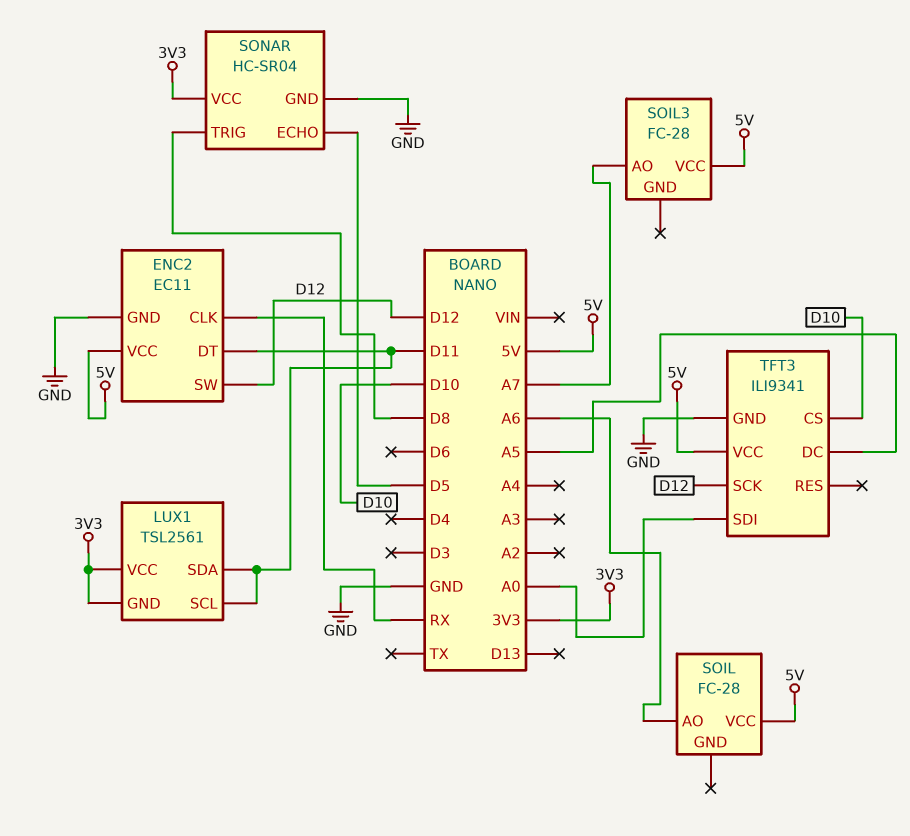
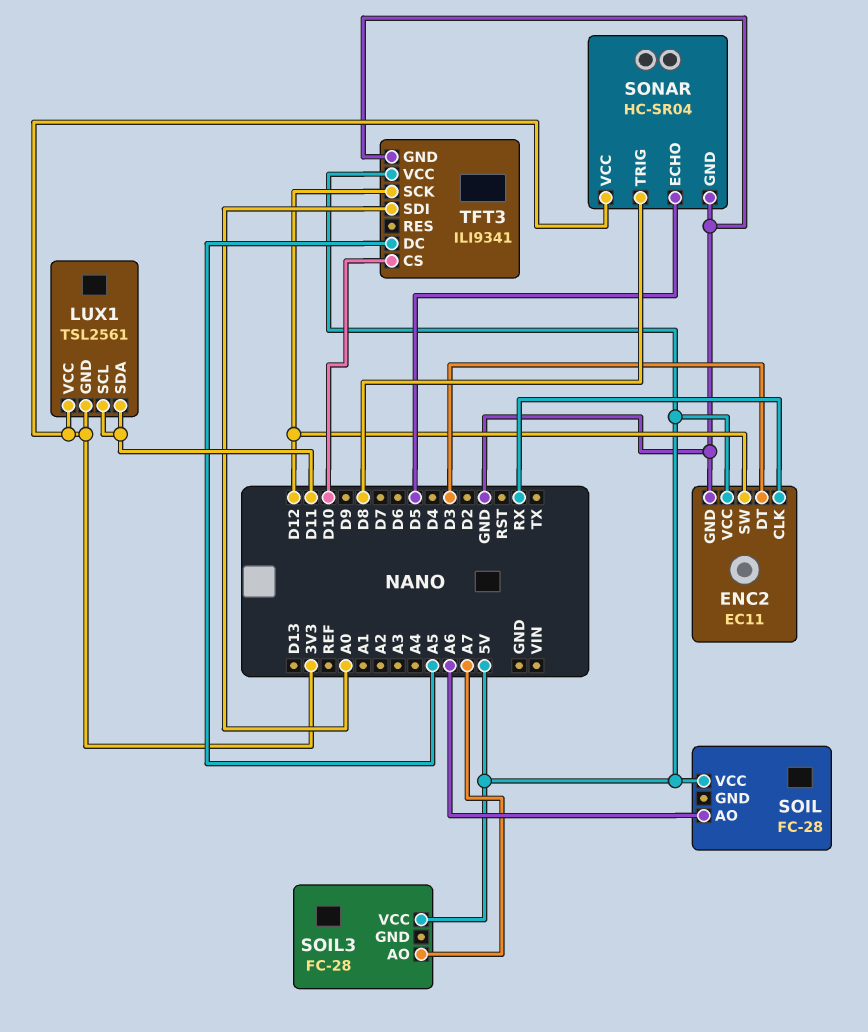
ENC2 pin DT: D11 -> D3

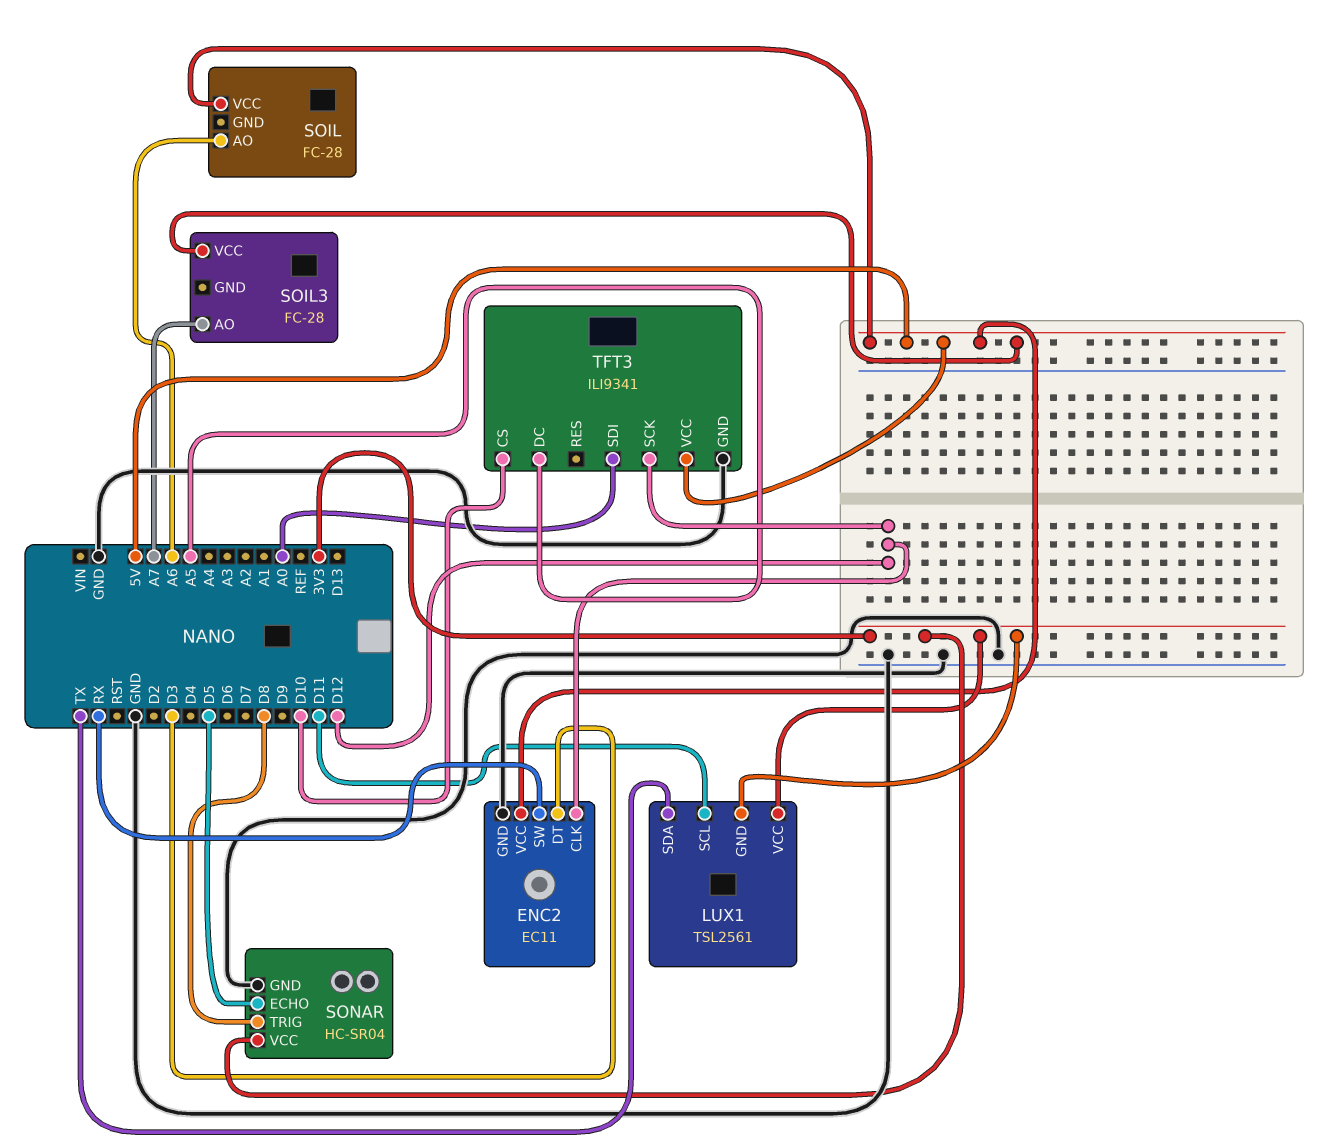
ENC2 pin CLK: RX -> D12
ENC2 pin SW: D12 -> RX
LUX1 pin SDA: D11 -> TX

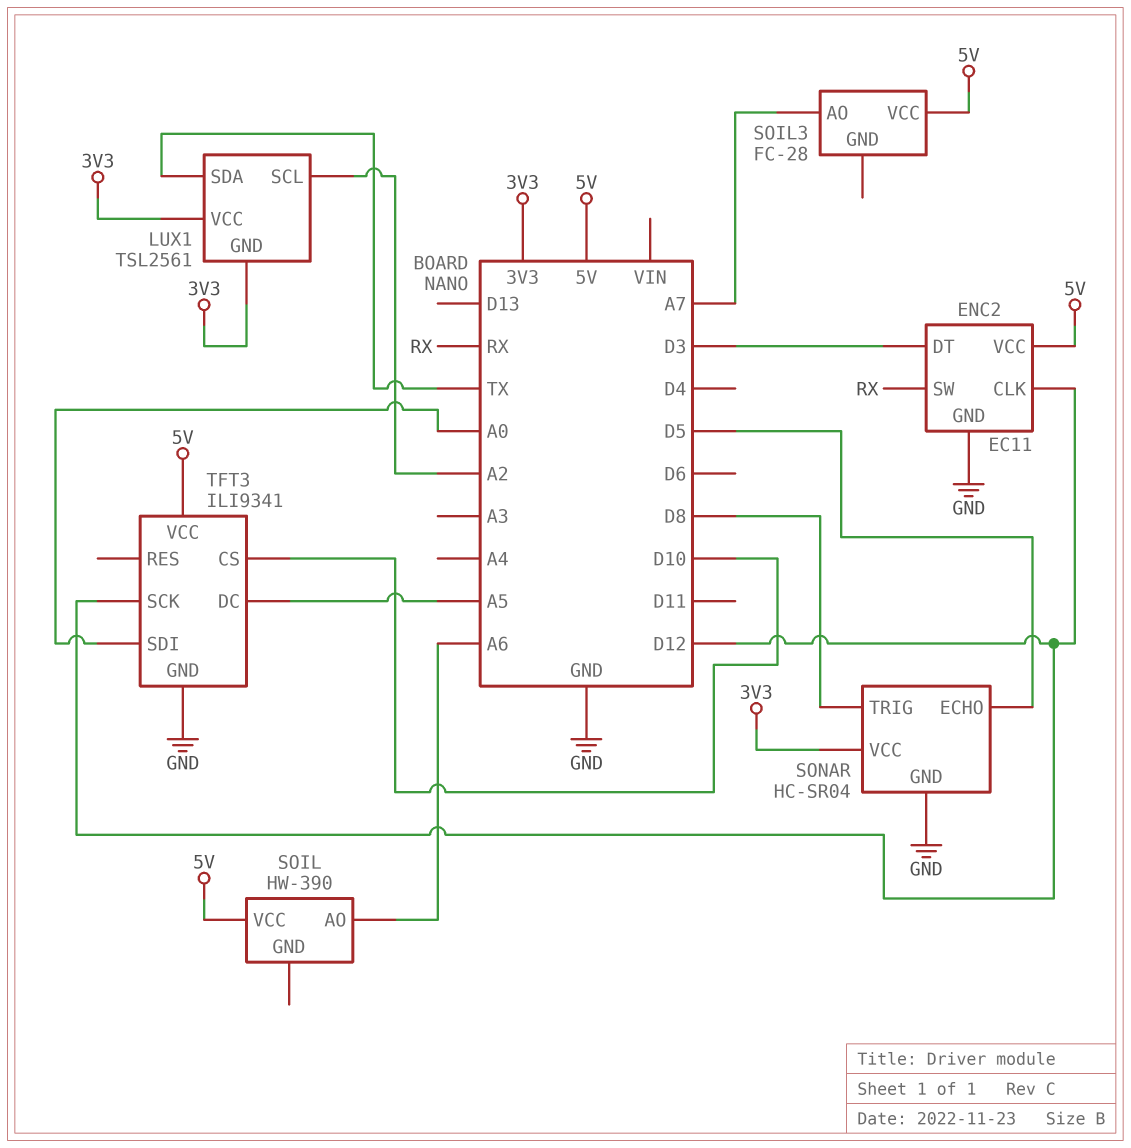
LUX1 pin SCL: D11 -> A2
SOIL: FC-28 -> HW-390

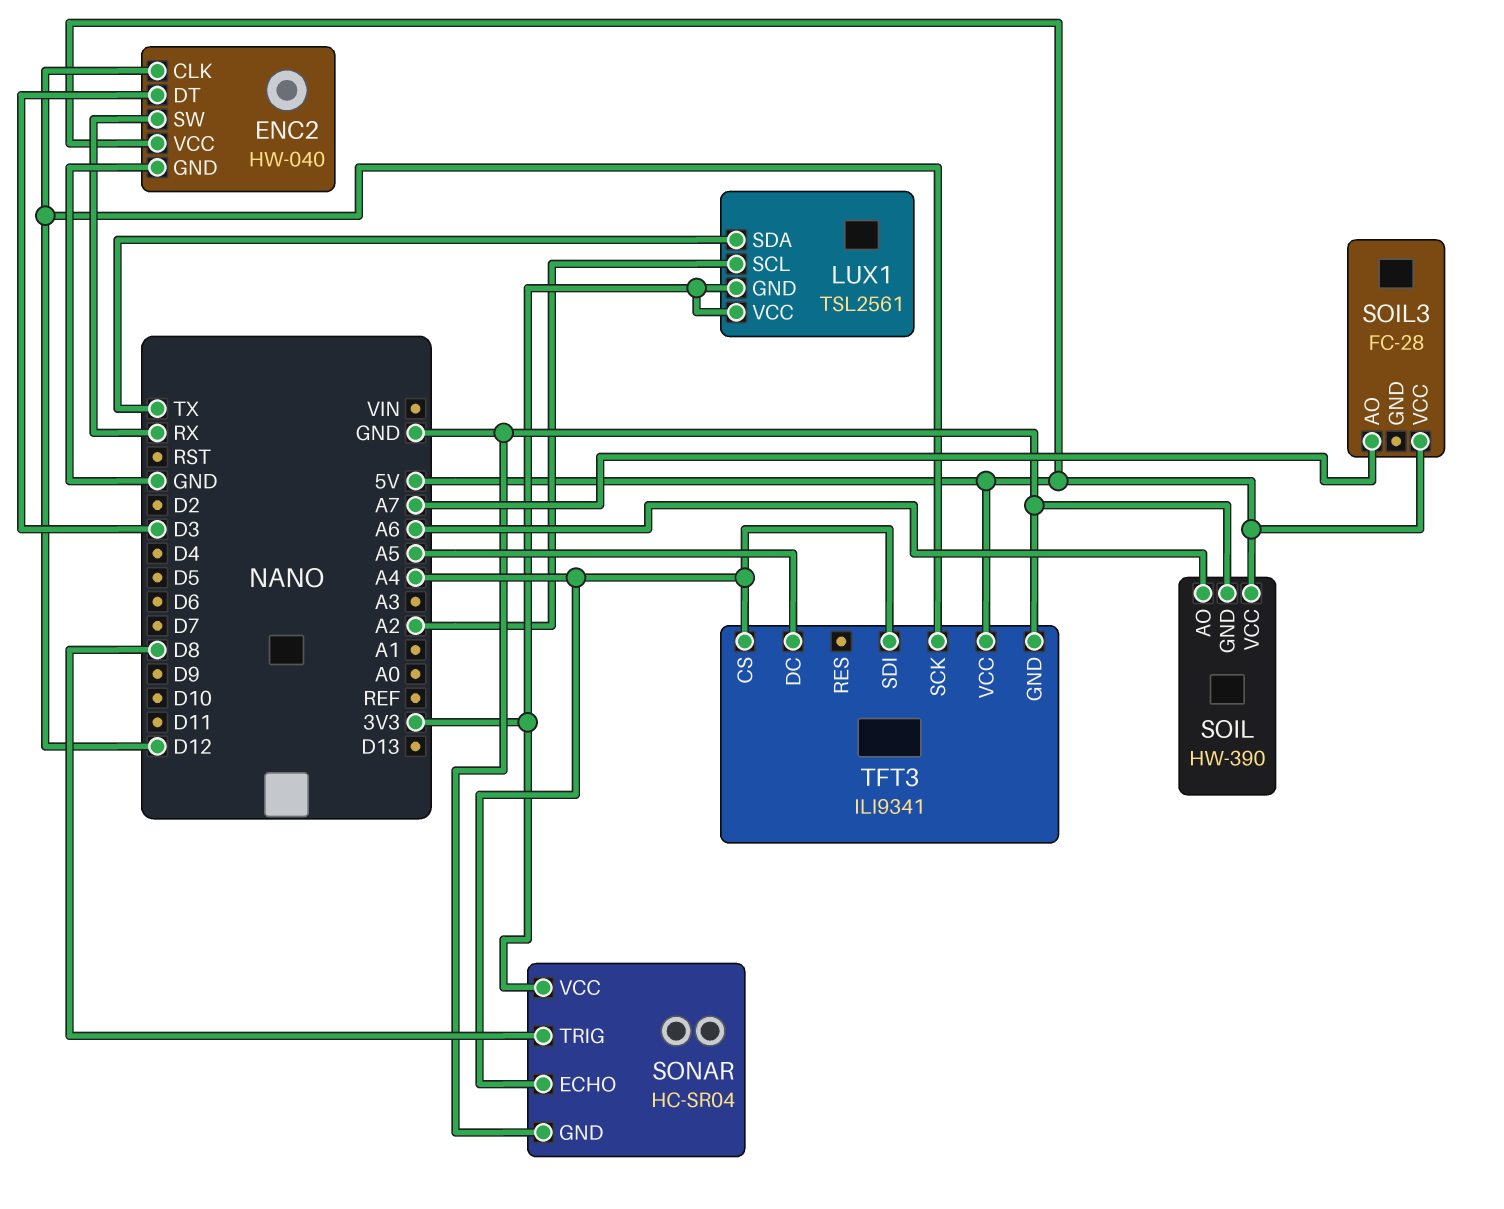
ENC2: EC11 -> HW-040
SOIL pin GND: none -> GND
SONAR pin ECHO: D5 -> A4
TFT3 pin CS: D10 -> A4
TFT3 pin SDI: A0 -> A4

